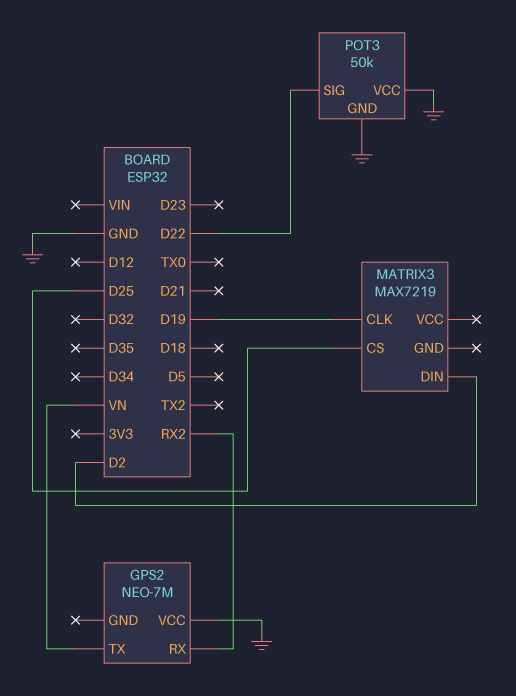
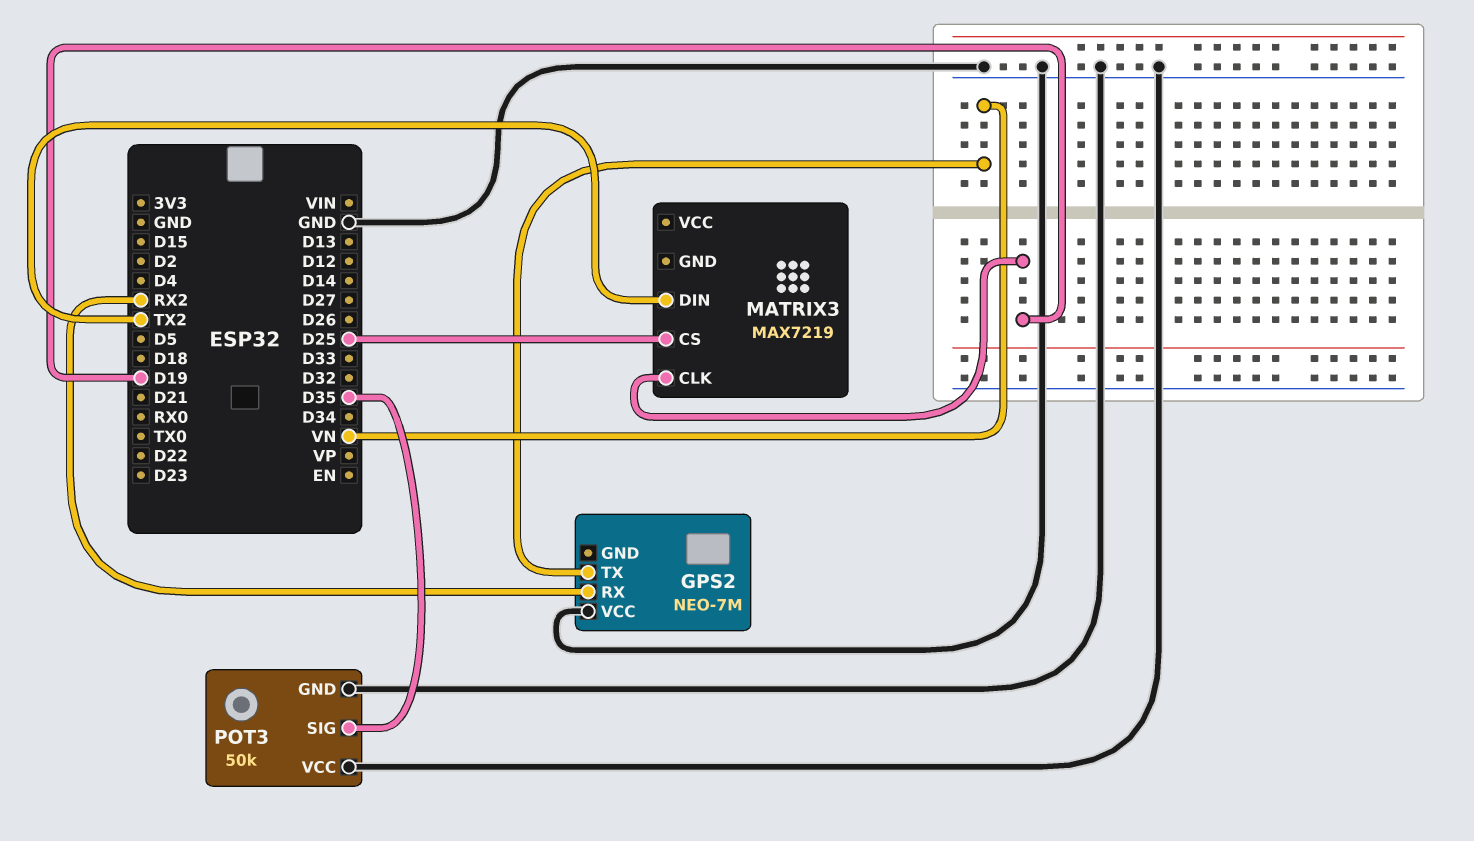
MATRIX3 pin DIN: D2 -> TX2
POT3 pin SIG: D22 -> D35

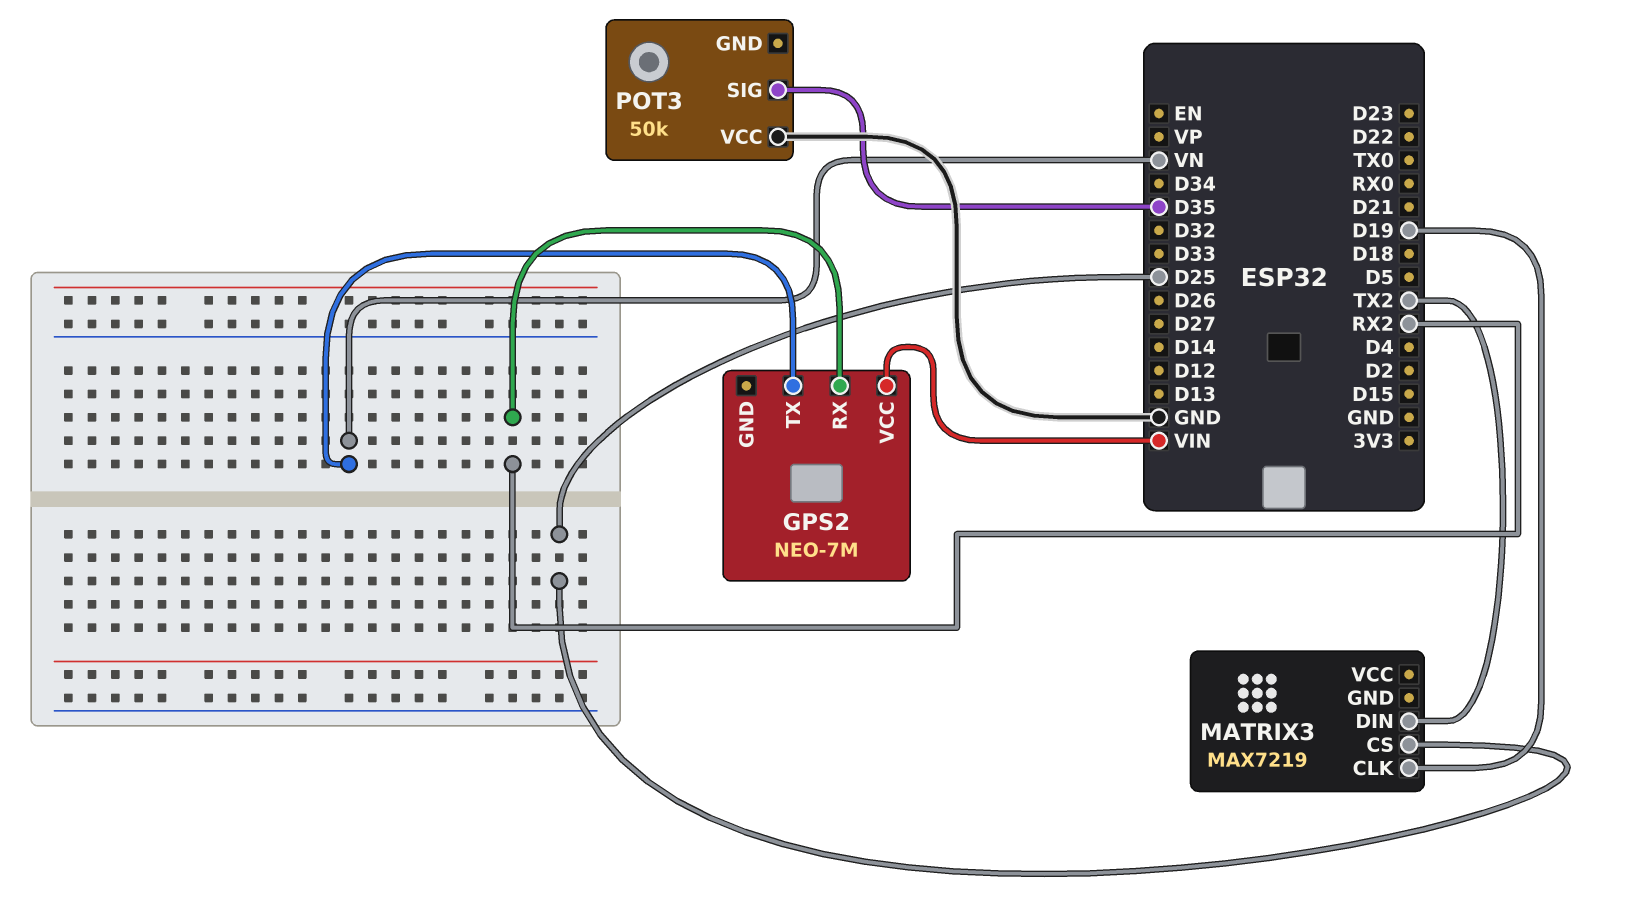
GPS2 pin VCC: GND -> VIN
POT3 pin GND: GND -> none

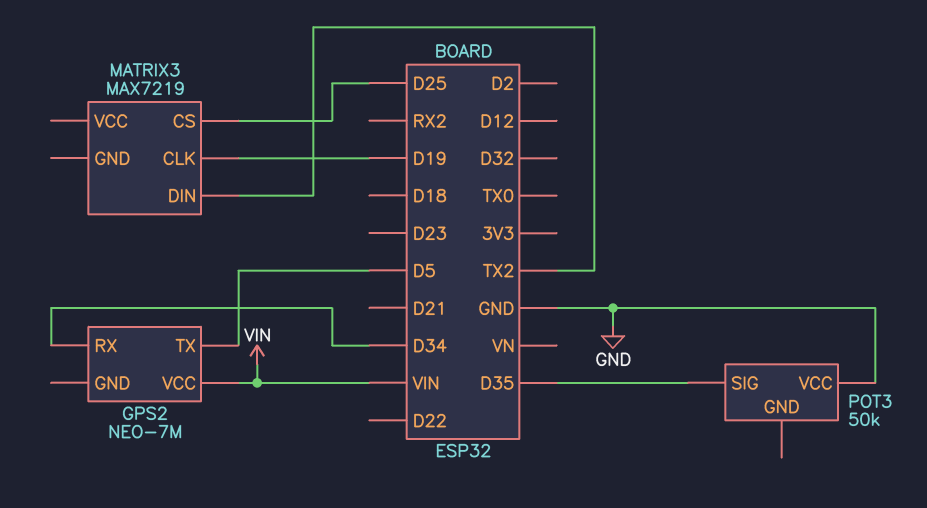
GPS2 pin RX: RX2 -> D34
GPS2 pin TX: VN -> D5

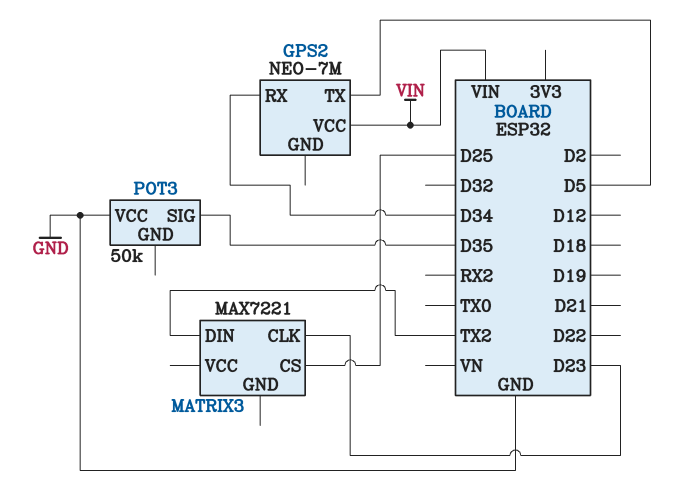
MATRIX3: MAX7219 -> MAX7221
MATRIX3 pin CLK: D19 -> D23

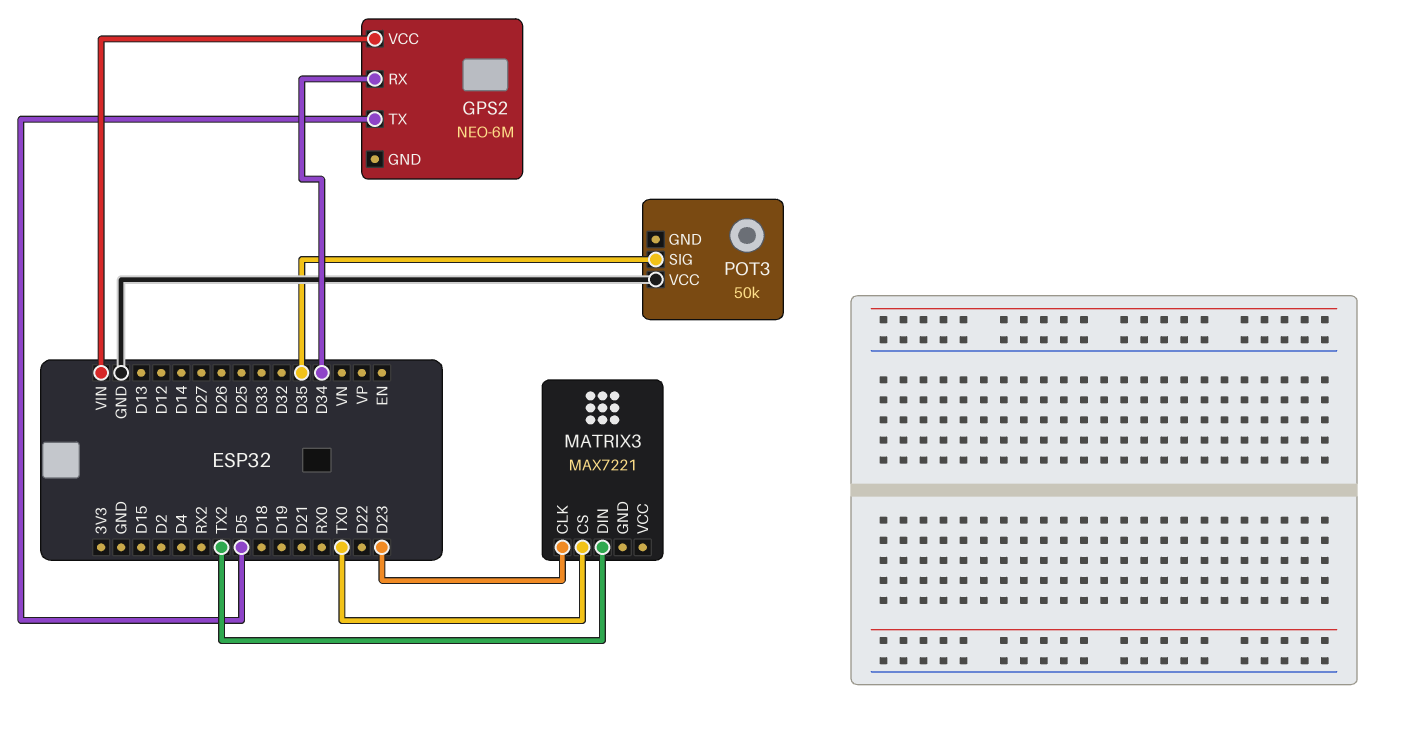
GPS2: NEO-7M -> NEO-6M
MATRIX3 pin CS: D25 -> TX0

